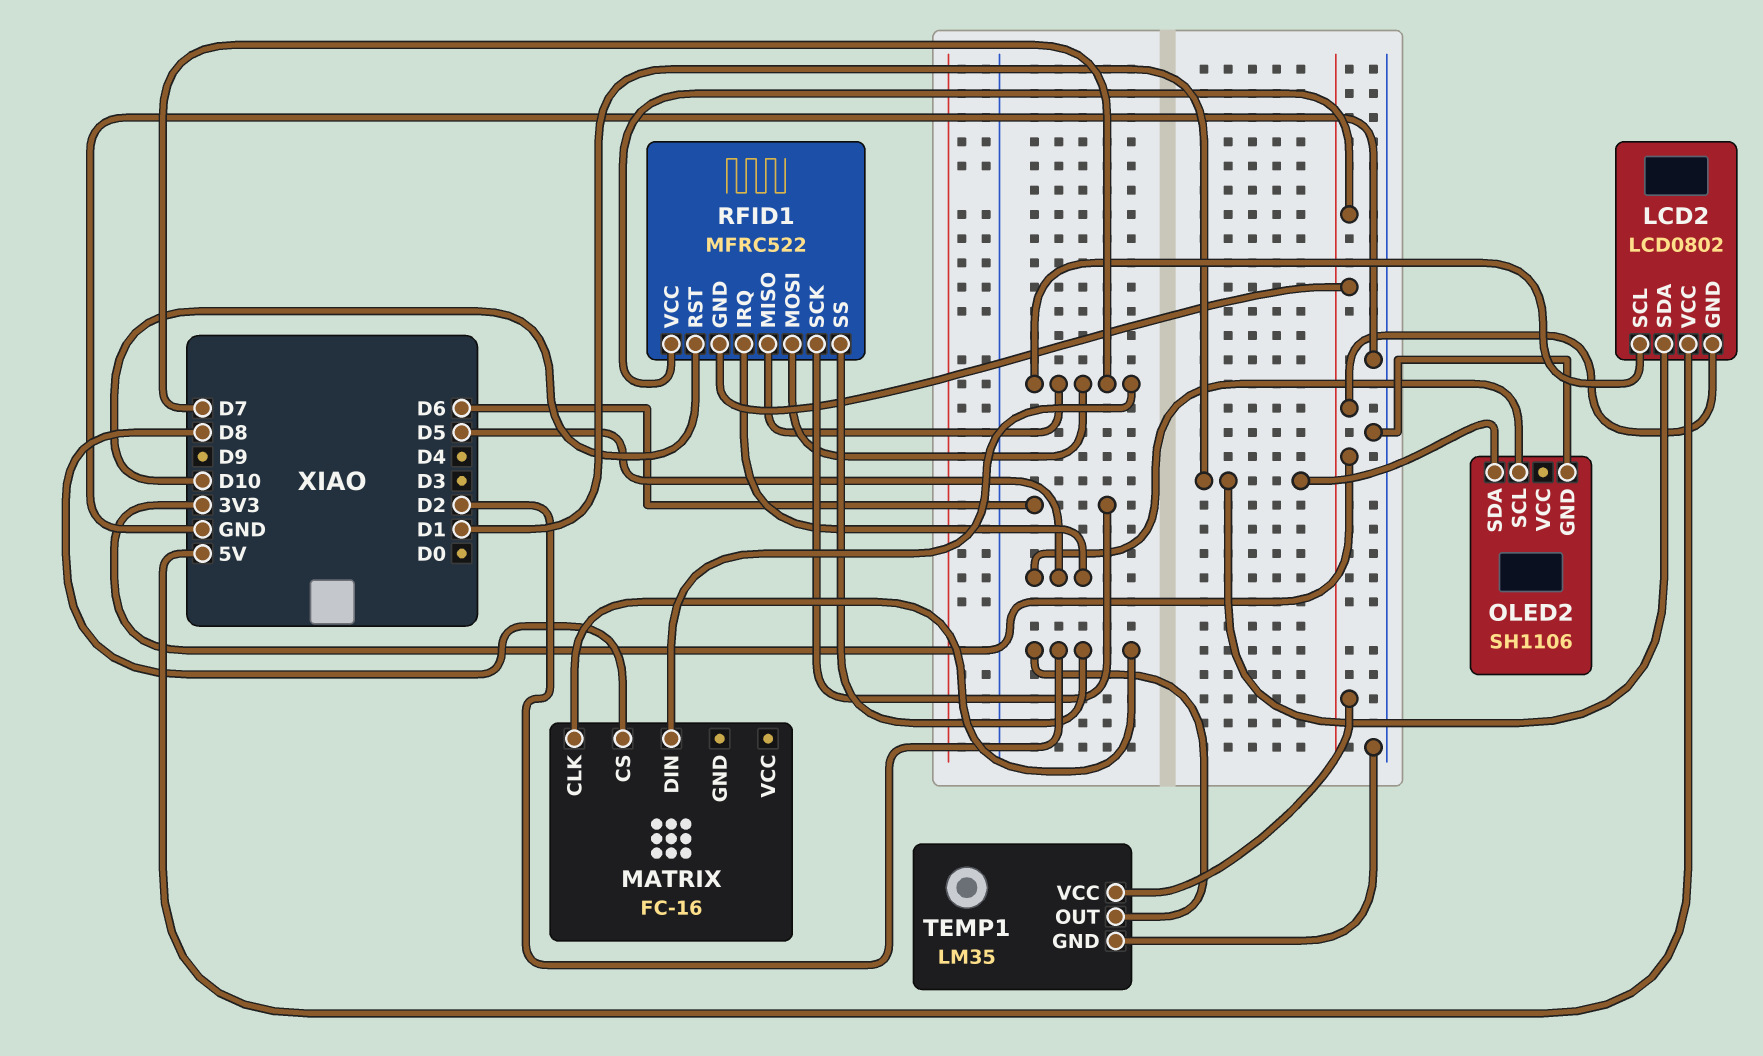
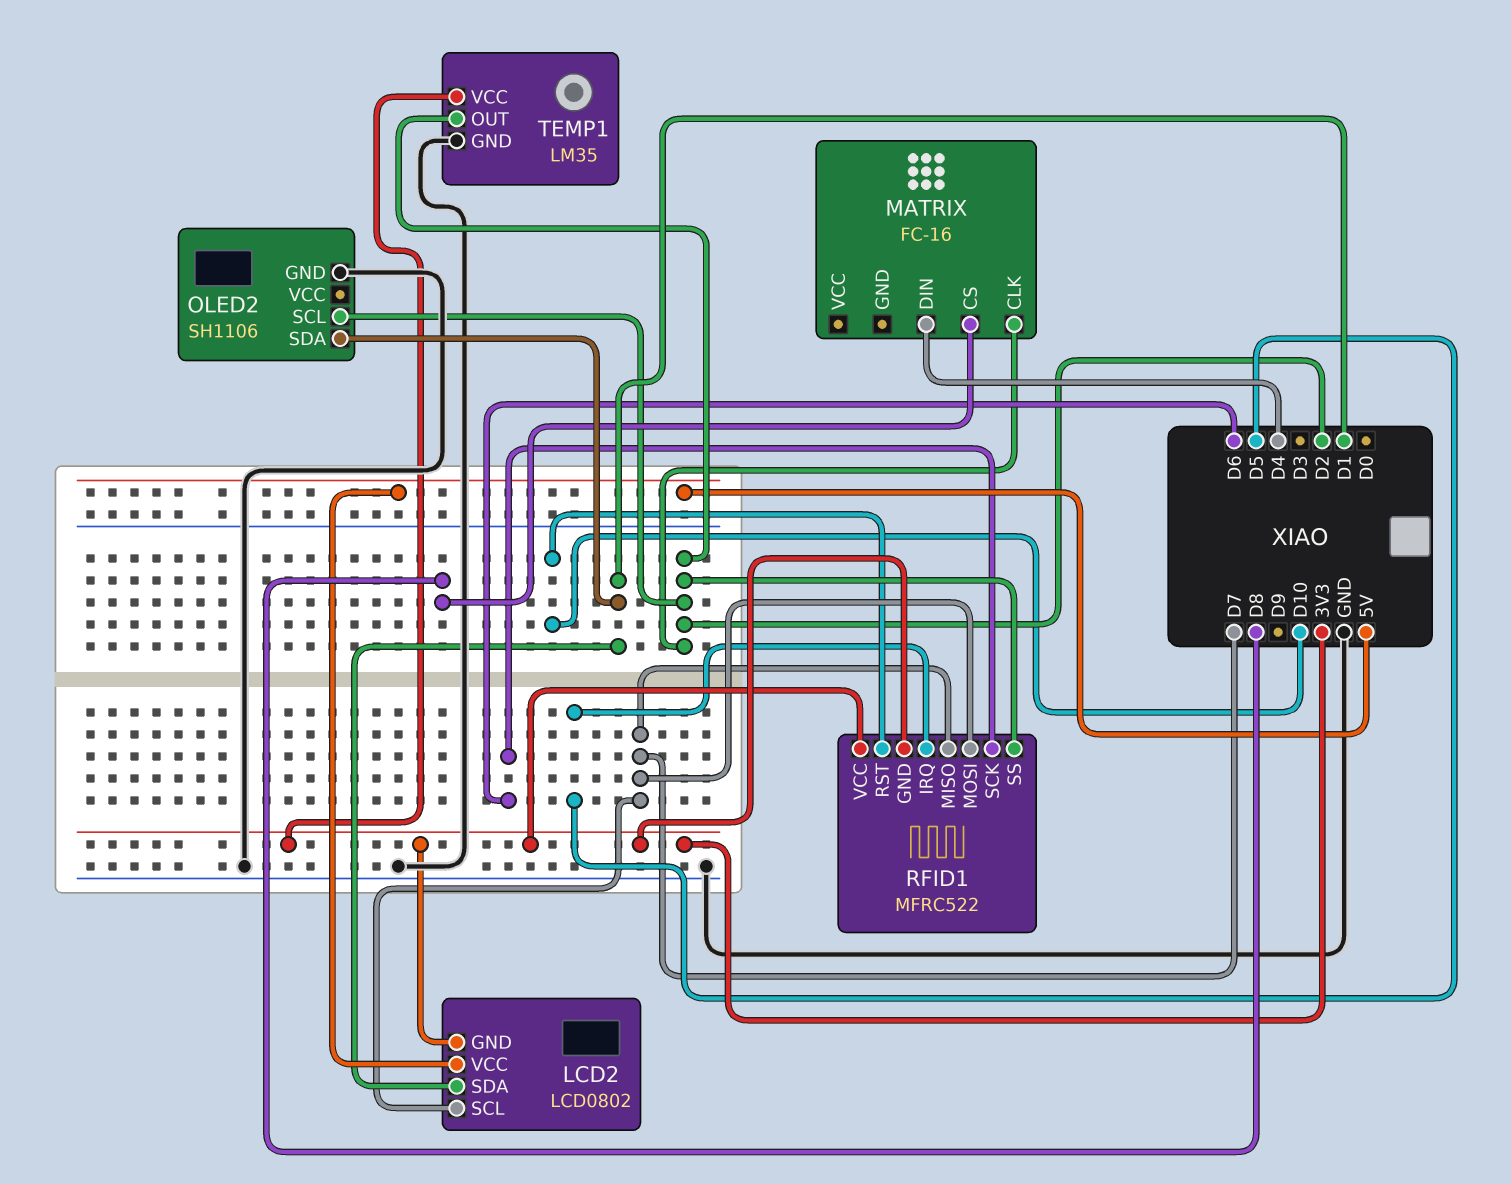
MATRIX pin DIN: D7 -> D4
OLED2 pin SCL: D5 -> D2

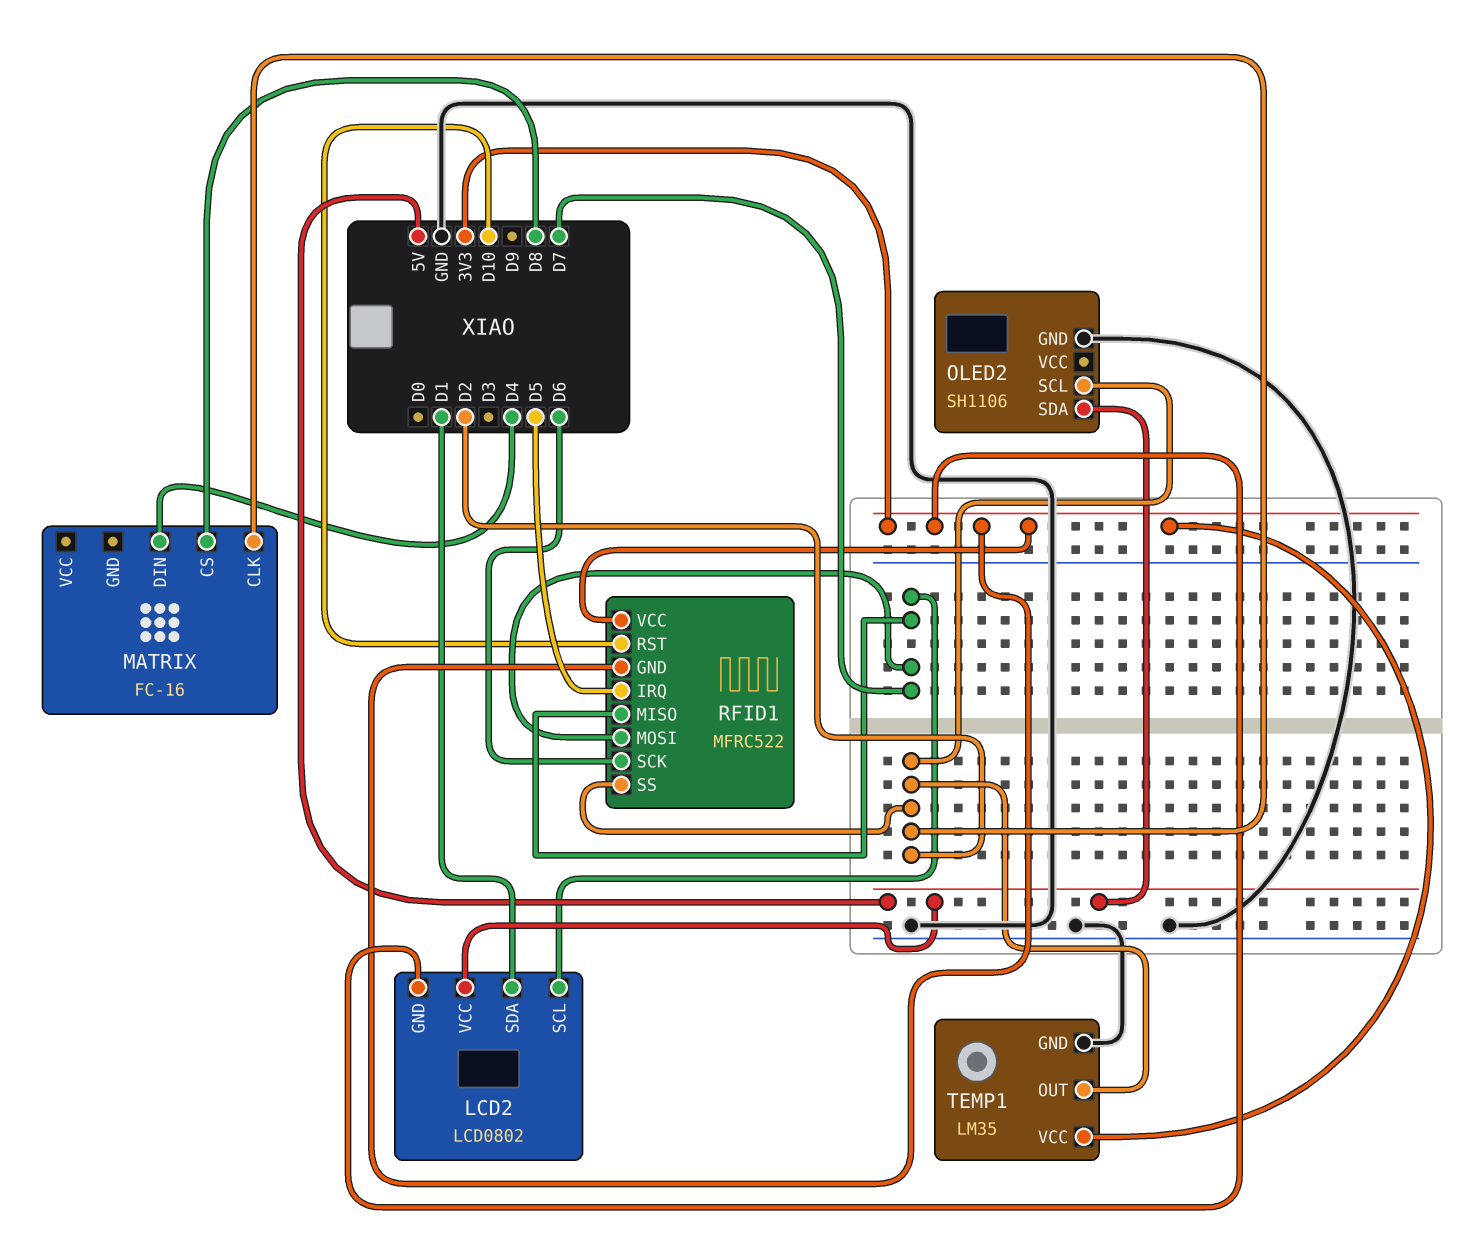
OLED2 pin SDA: D1 -> 5V

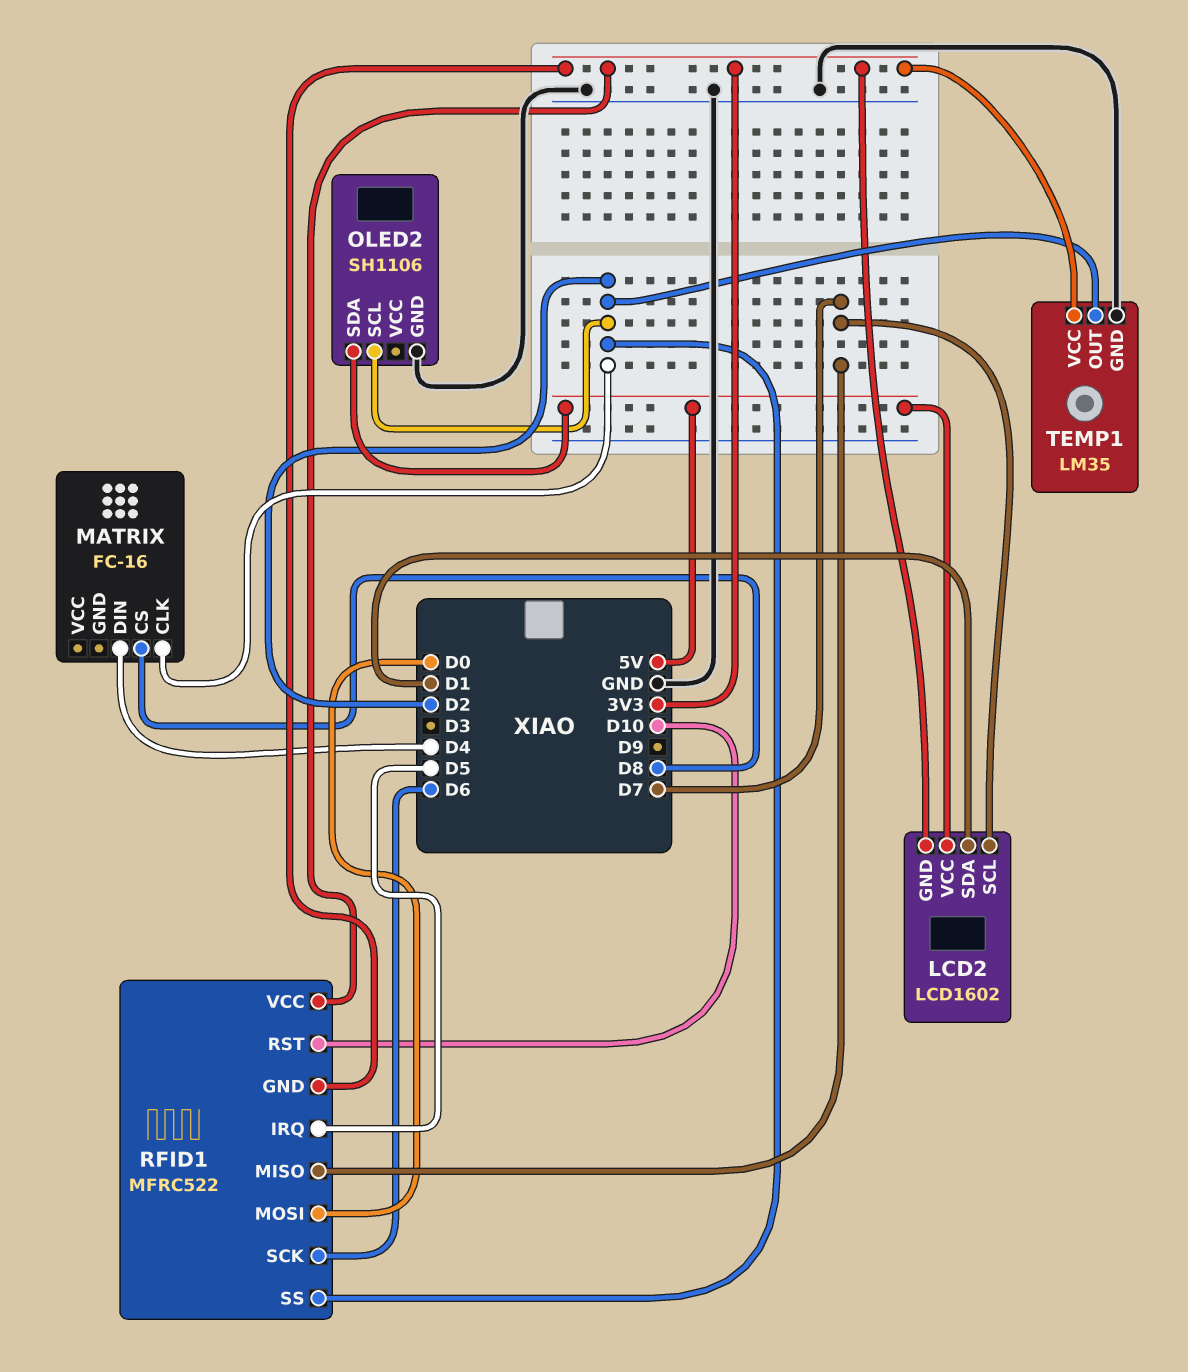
LCD2: LCD0802 -> LCD1602
RFID1 pin MOSI: D7 -> D0

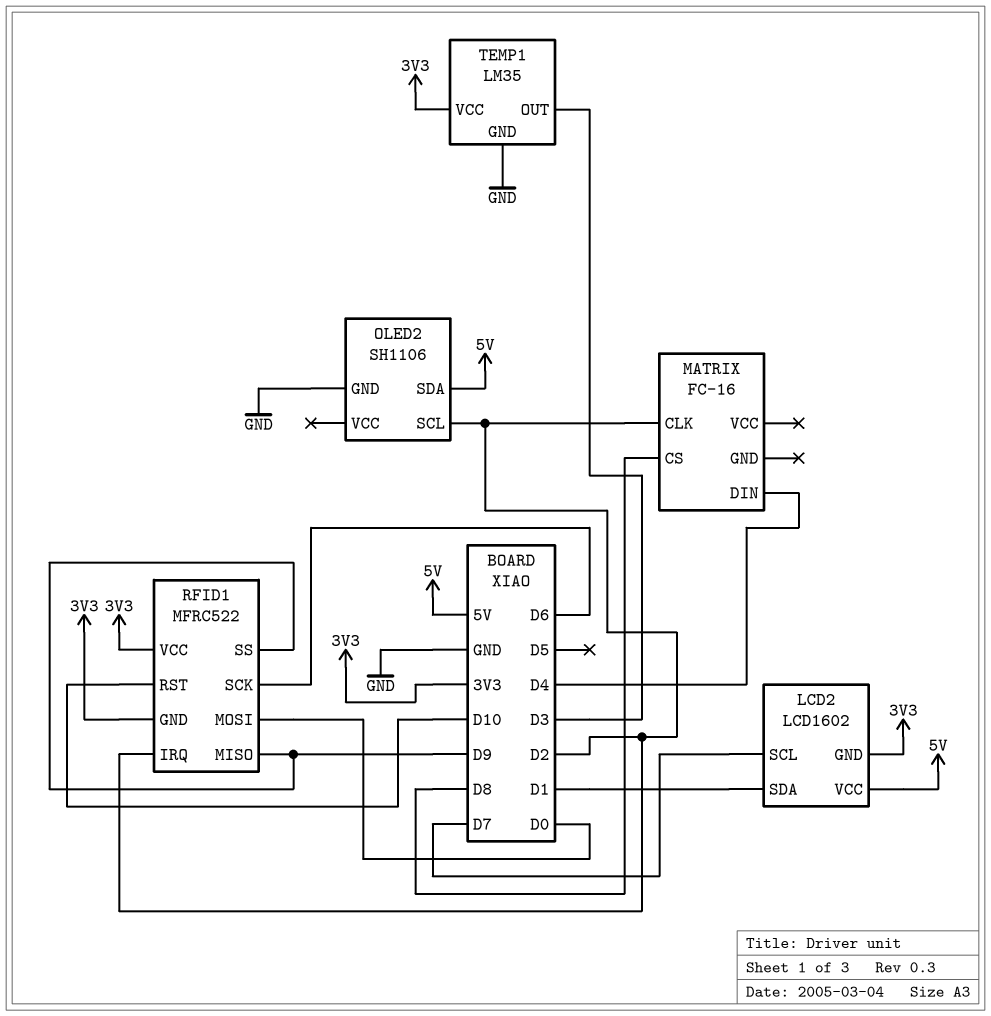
RFID1 pin IRQ: D5 -> D2
RFID1 pin MISO: D7 -> D9
RFID1 pin SS: D2 -> D9
TEMP1 pin OUT: D2 -> D3

